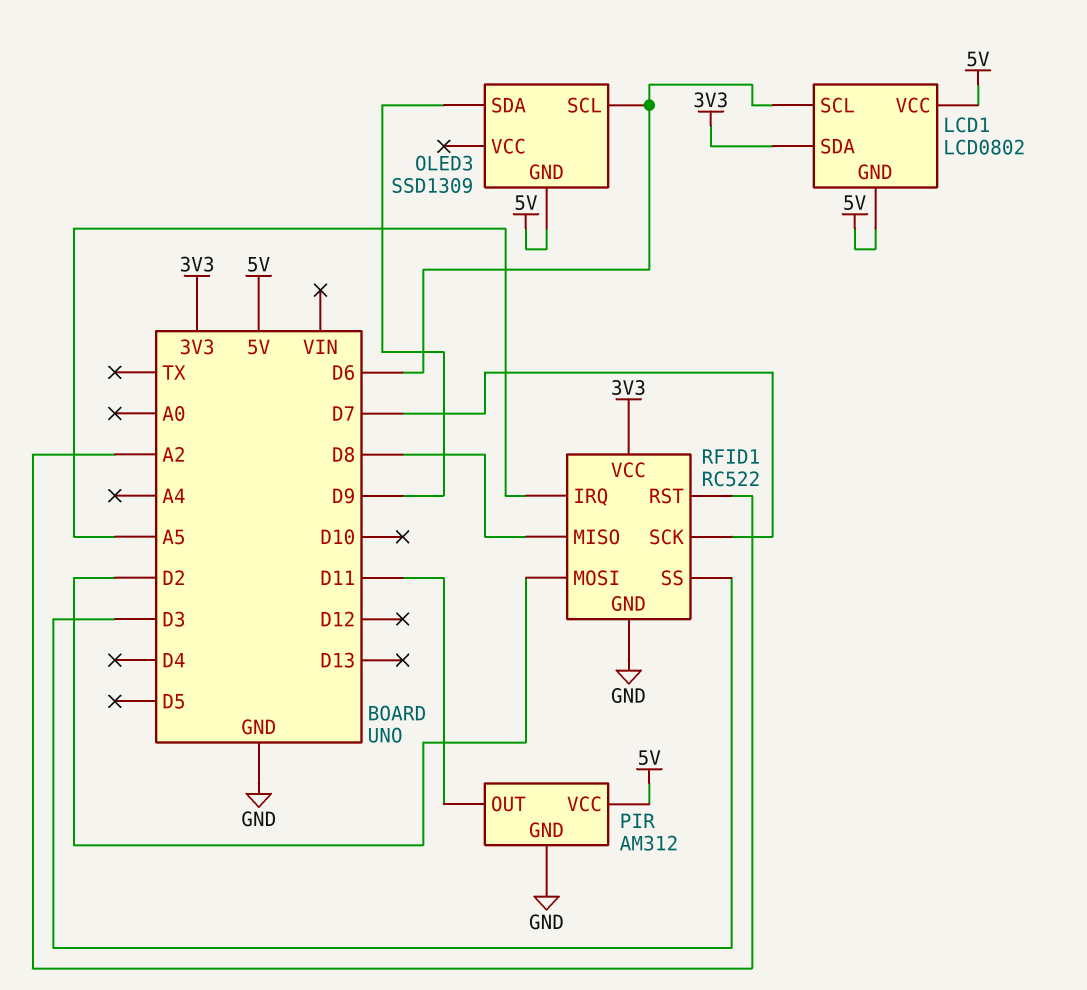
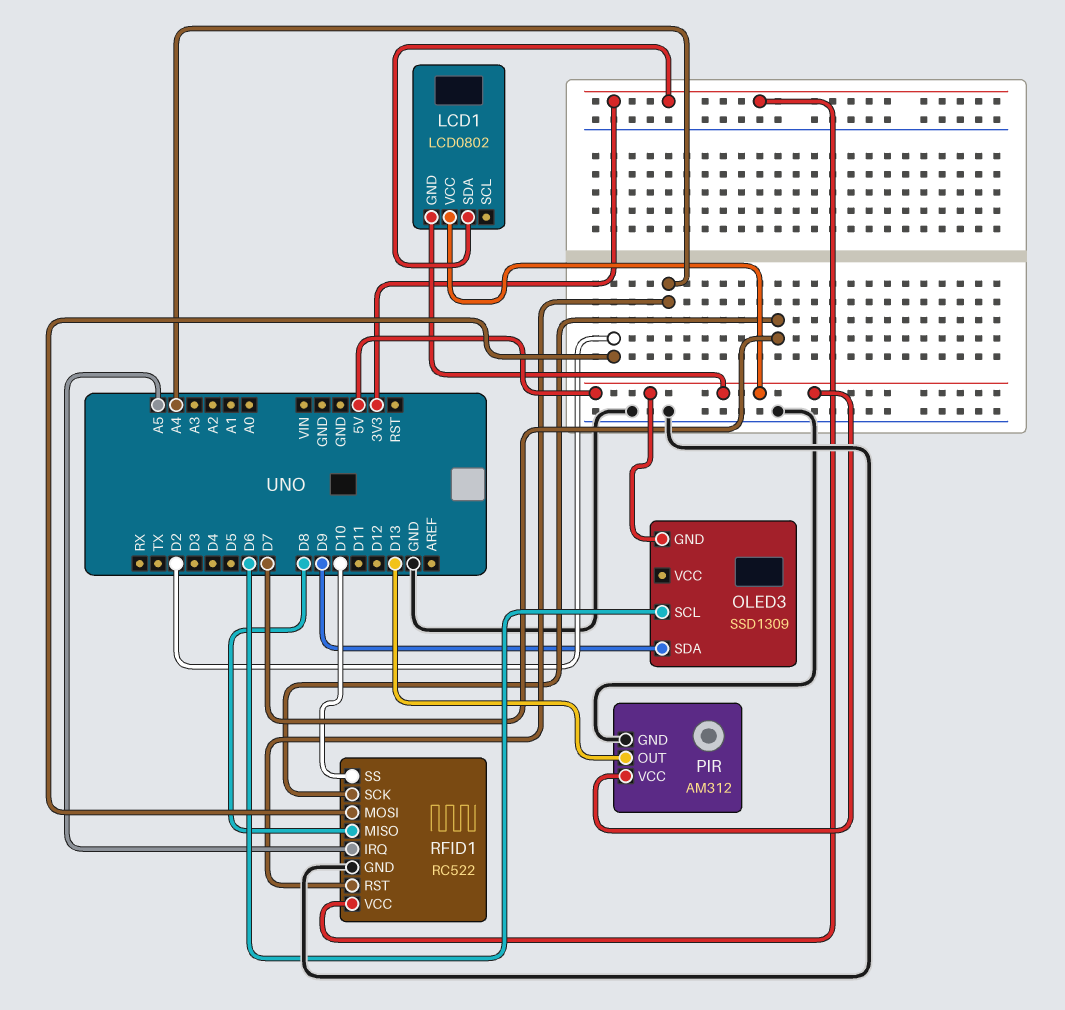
LCD1 pin SCL: D6 -> none
PIR pin OUT: D11 -> D13
RFID1 pin RST: A2 -> A4
RFID1 pin SS: D3 -> D10

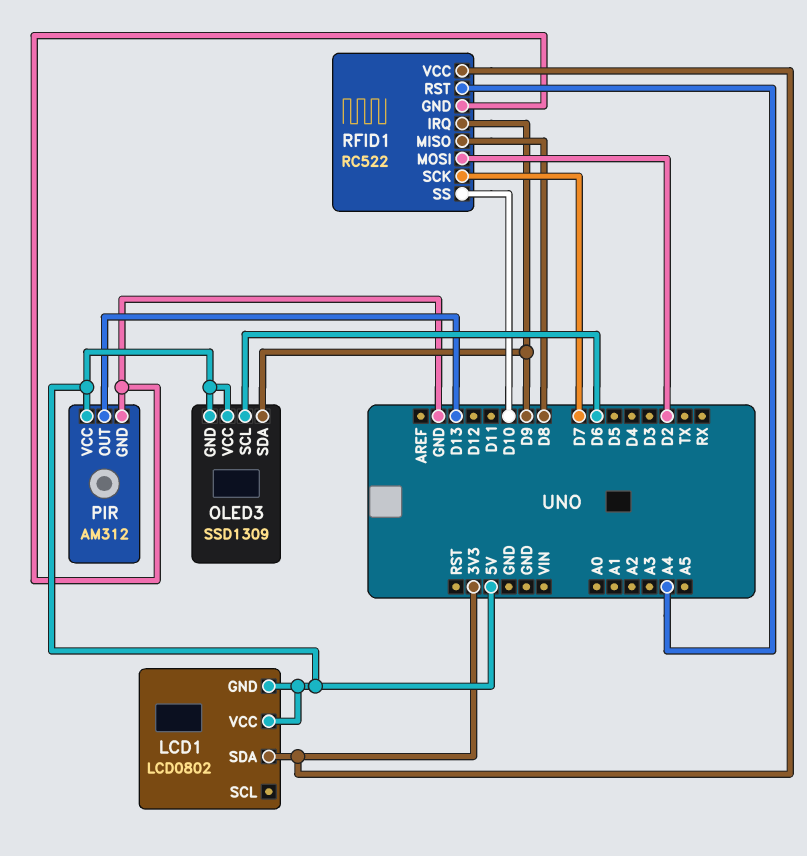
OLED3 pin VCC: none -> 5V
RFID1 pin IRQ: A5 -> D9

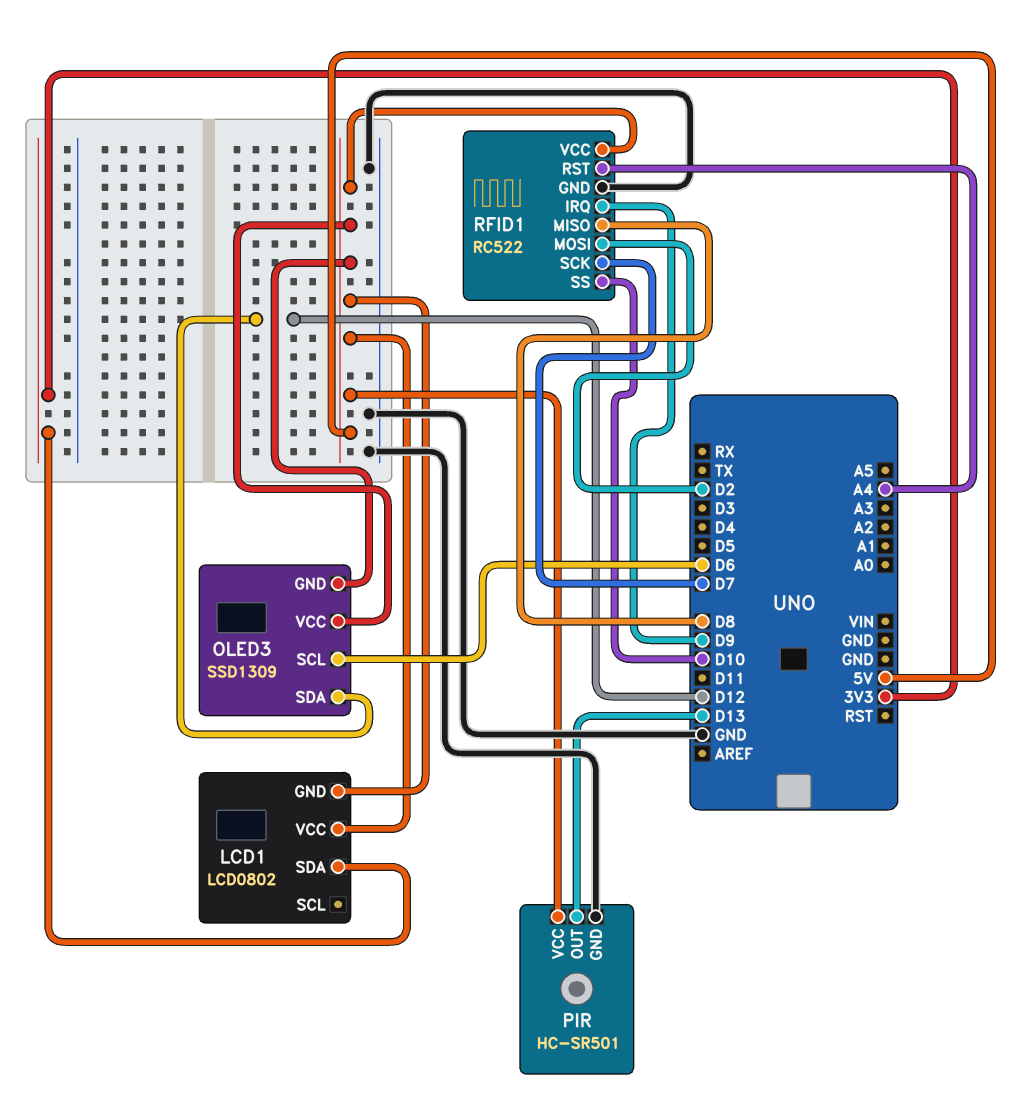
OLED3 pin SDA: D9 -> D12
PIR: AM312 -> HC-SR501
RFID1 pin VCC: 3V3 -> 5V

